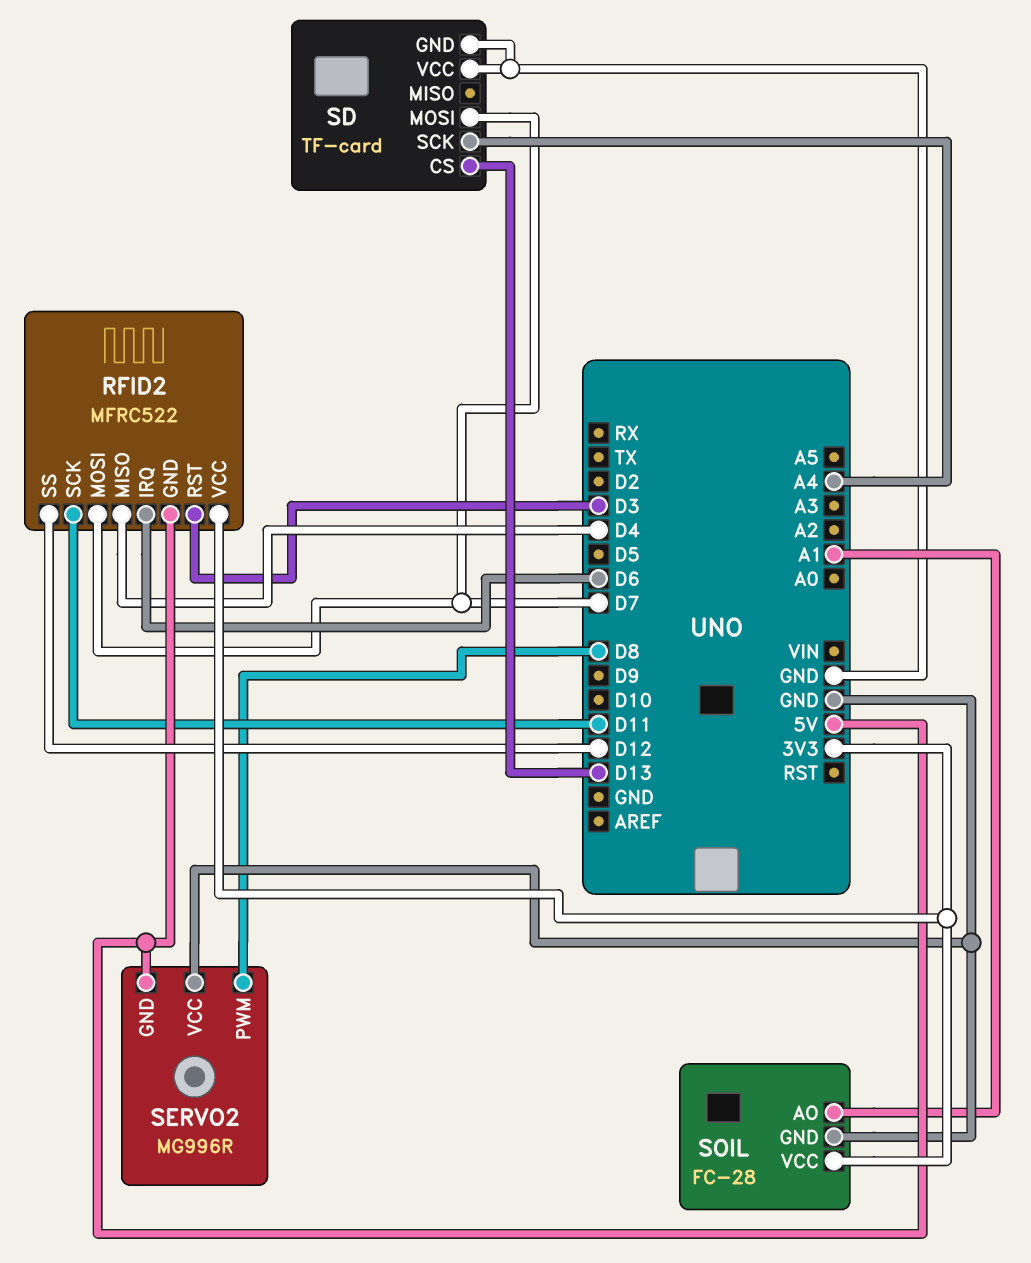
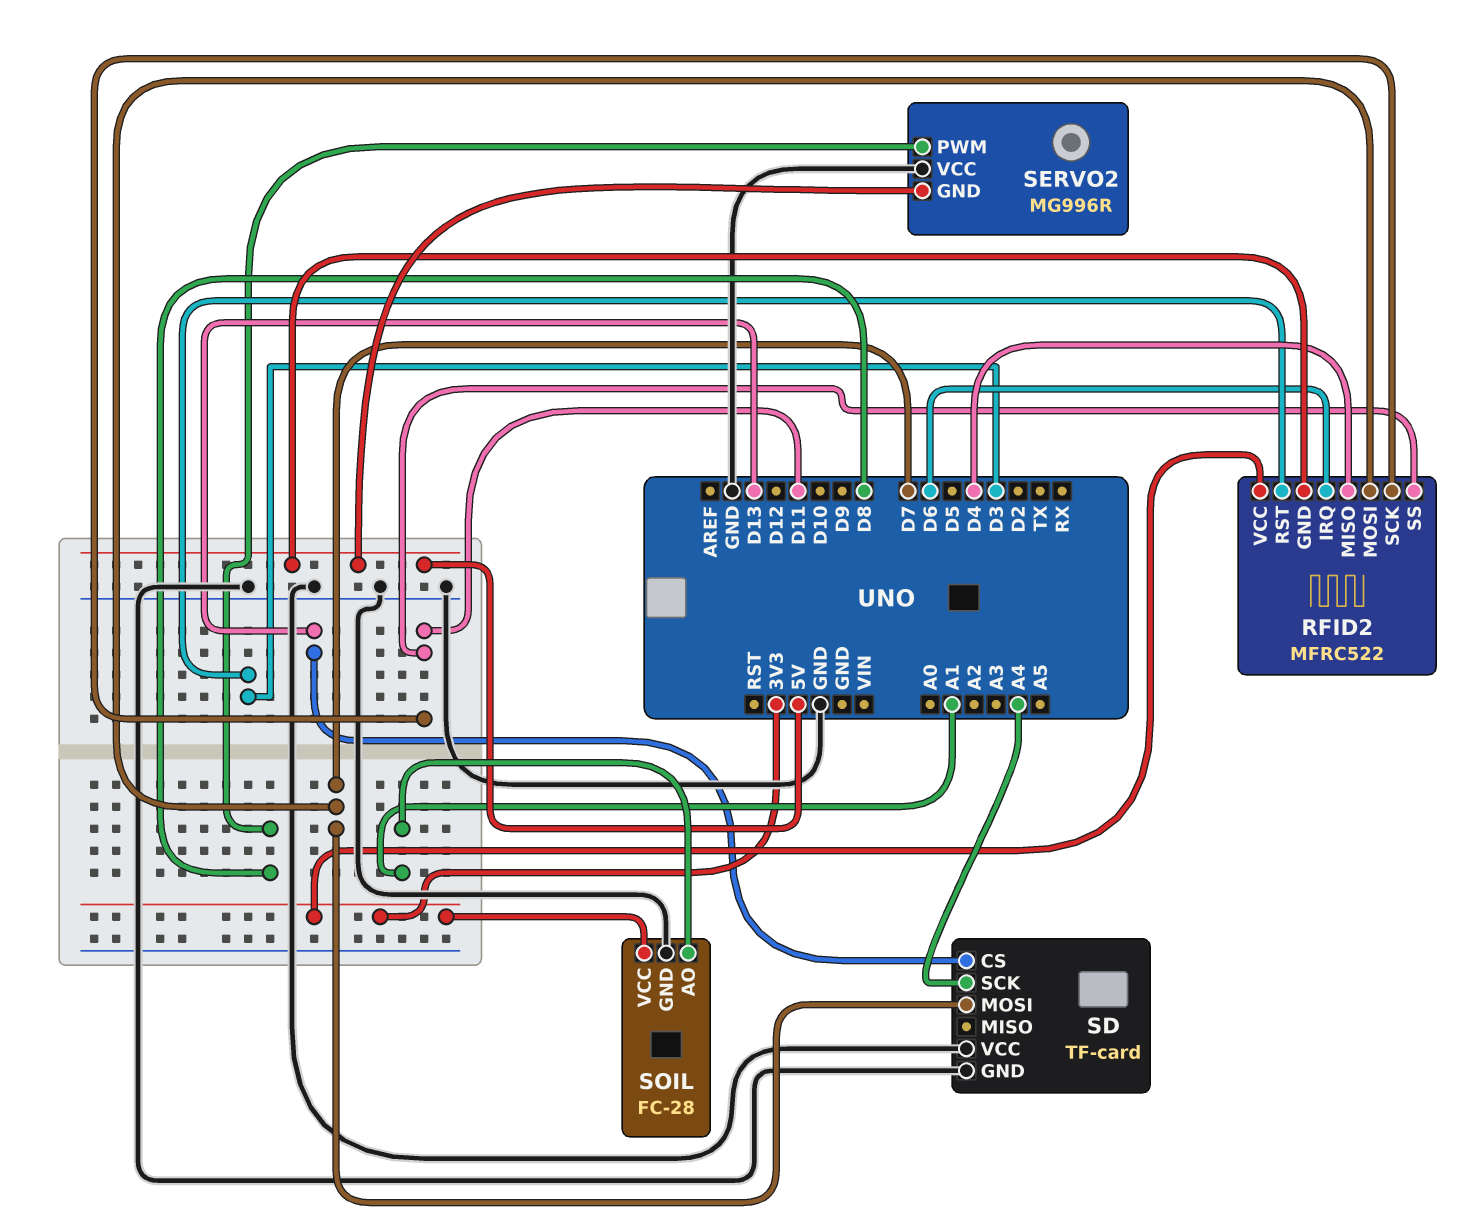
RFID2 pin SS: D12 -> D11

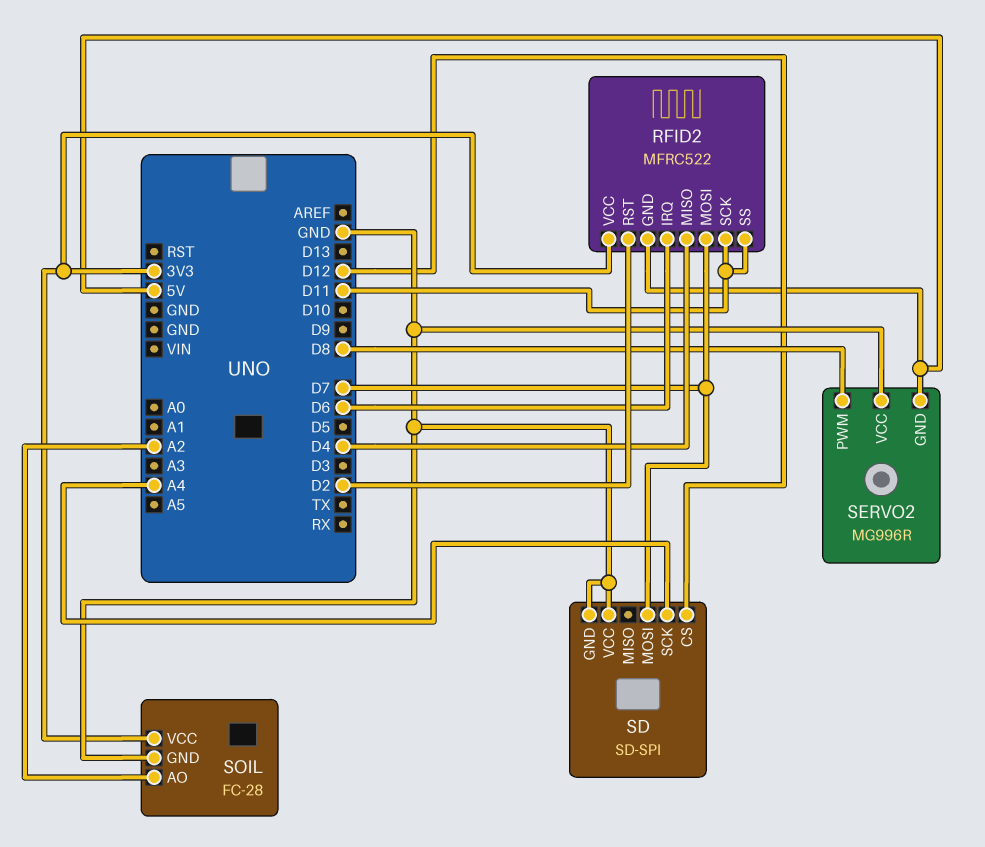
RFID2 pin RST: D3 -> D2
SD: TF-card -> SD-SPI
SD pin CS: D13 -> D12
SOIL pin AO: A1 -> A2

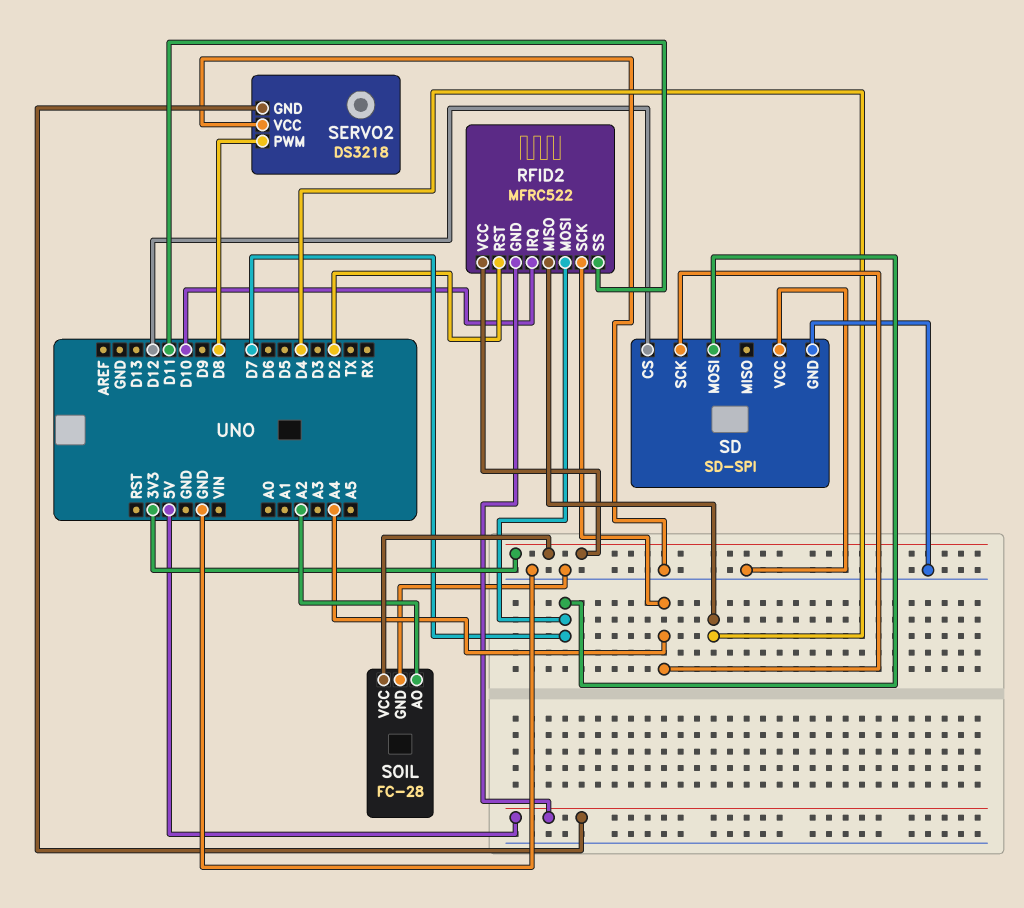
RFID2 pin IRQ: D6 -> D10
RFID2 pin SCK: D11 -> A4
SERVO2: MG996R -> DS3218

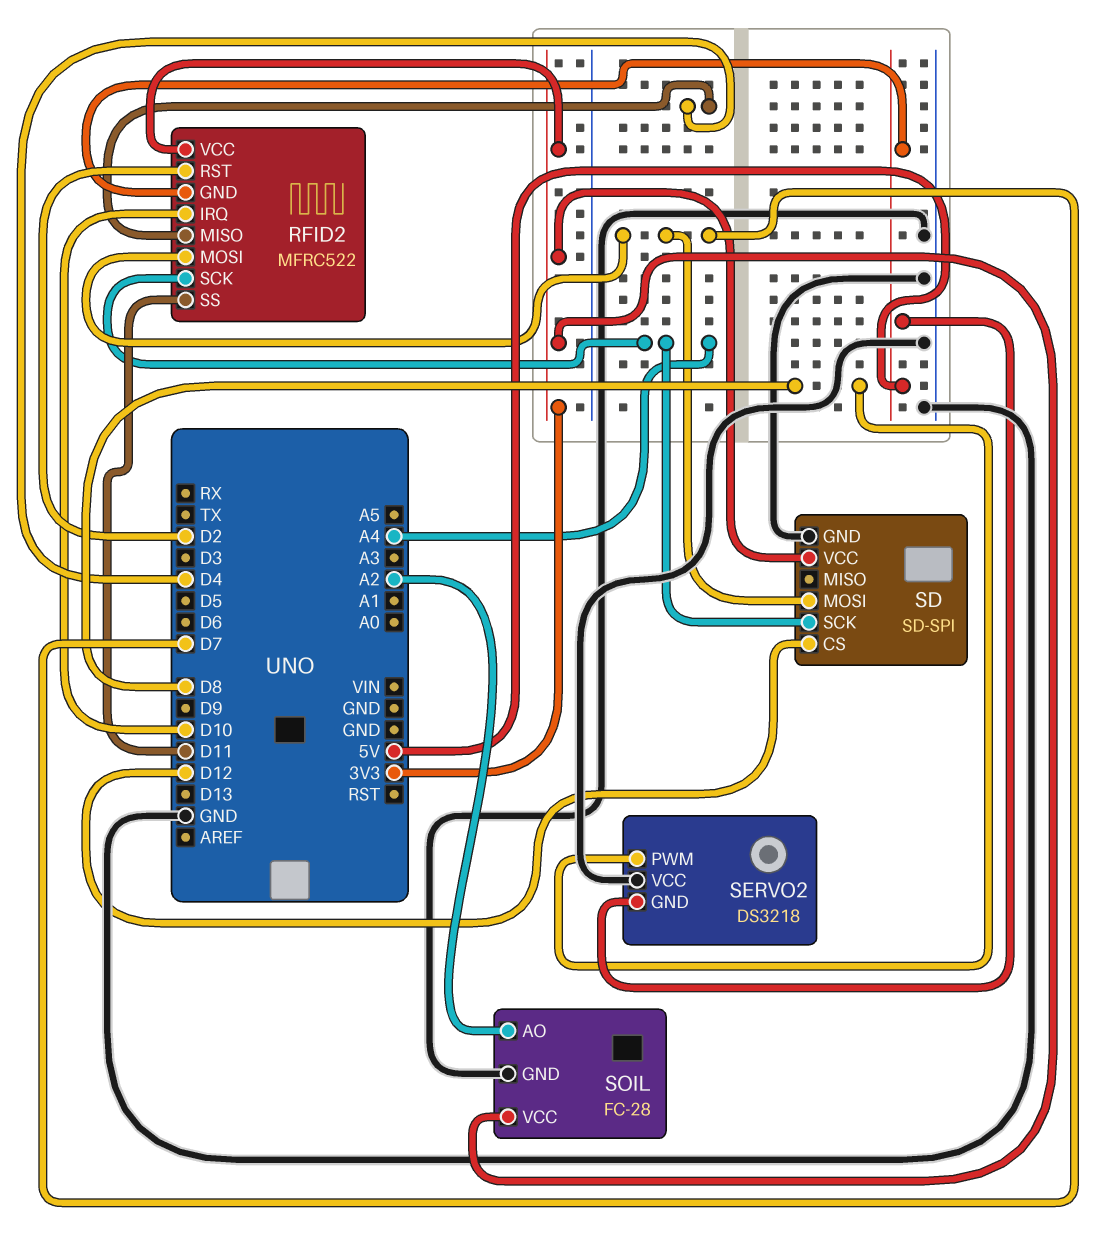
SD pin VCC: GND -> 3V3

